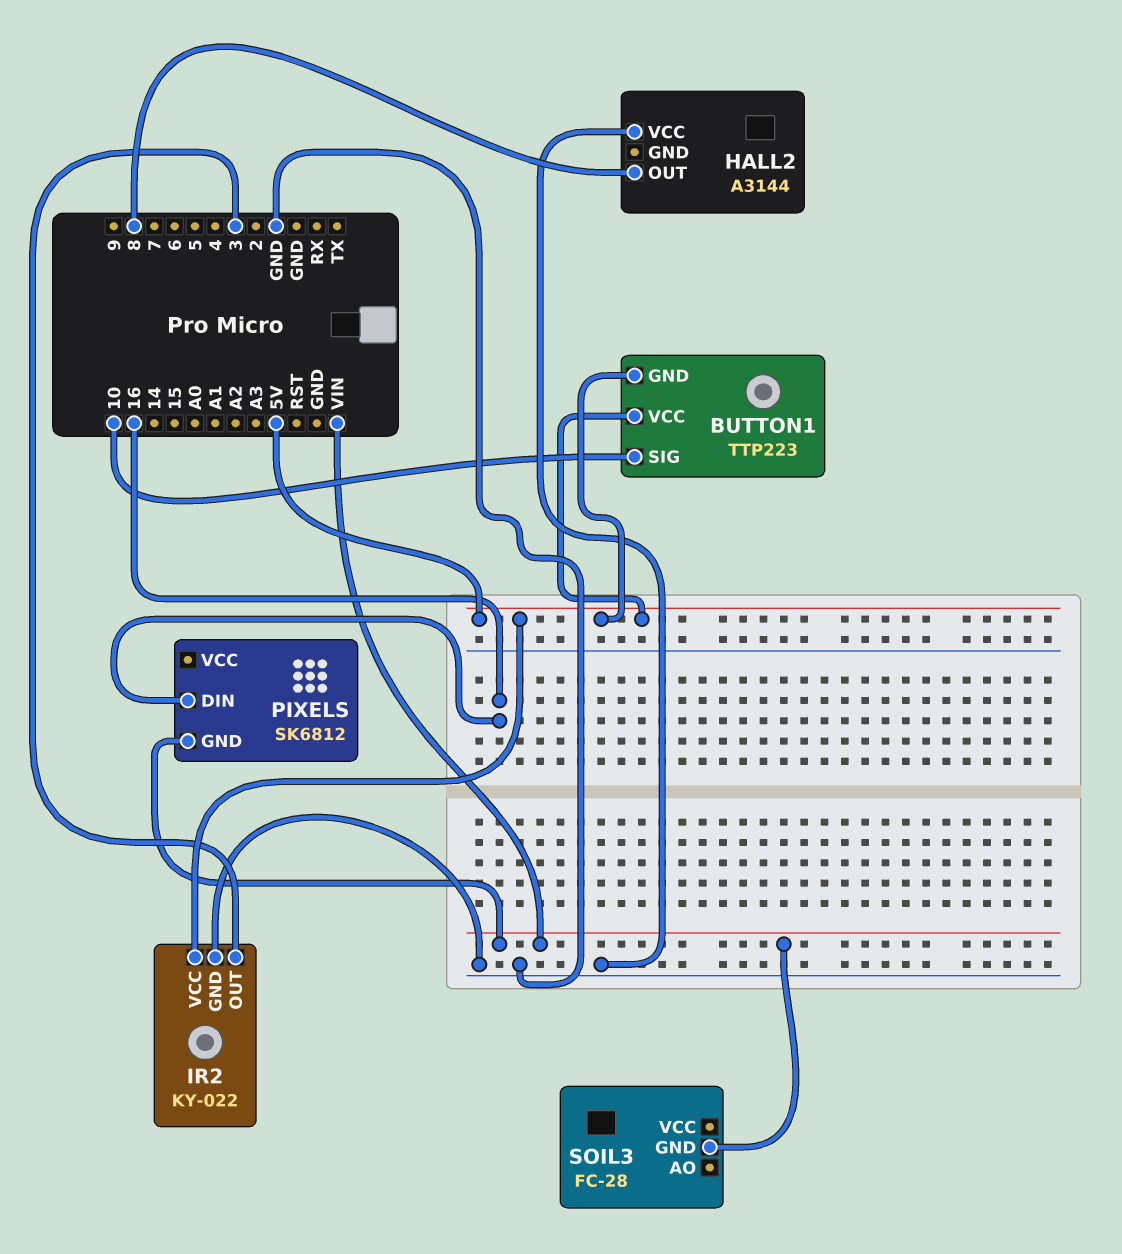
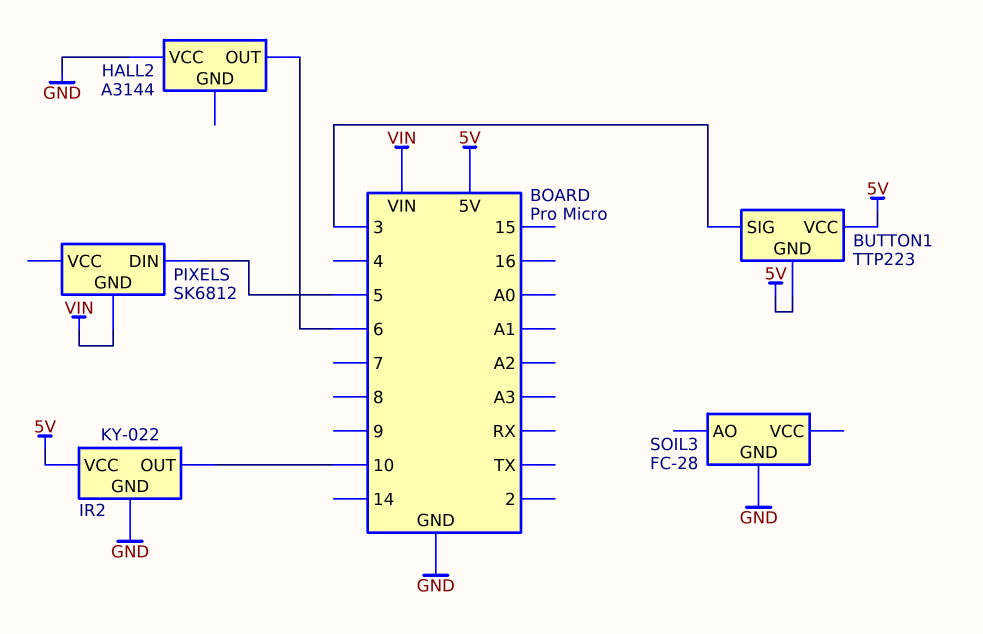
BUTTON1 pin SIG: 10 -> 3
HALL2 pin OUT: 8 -> 6
IR2 pin OUT: 3 -> 10
PIXELS pin DIN: 16 -> 5
SOIL3 pin GND: VIN -> GND

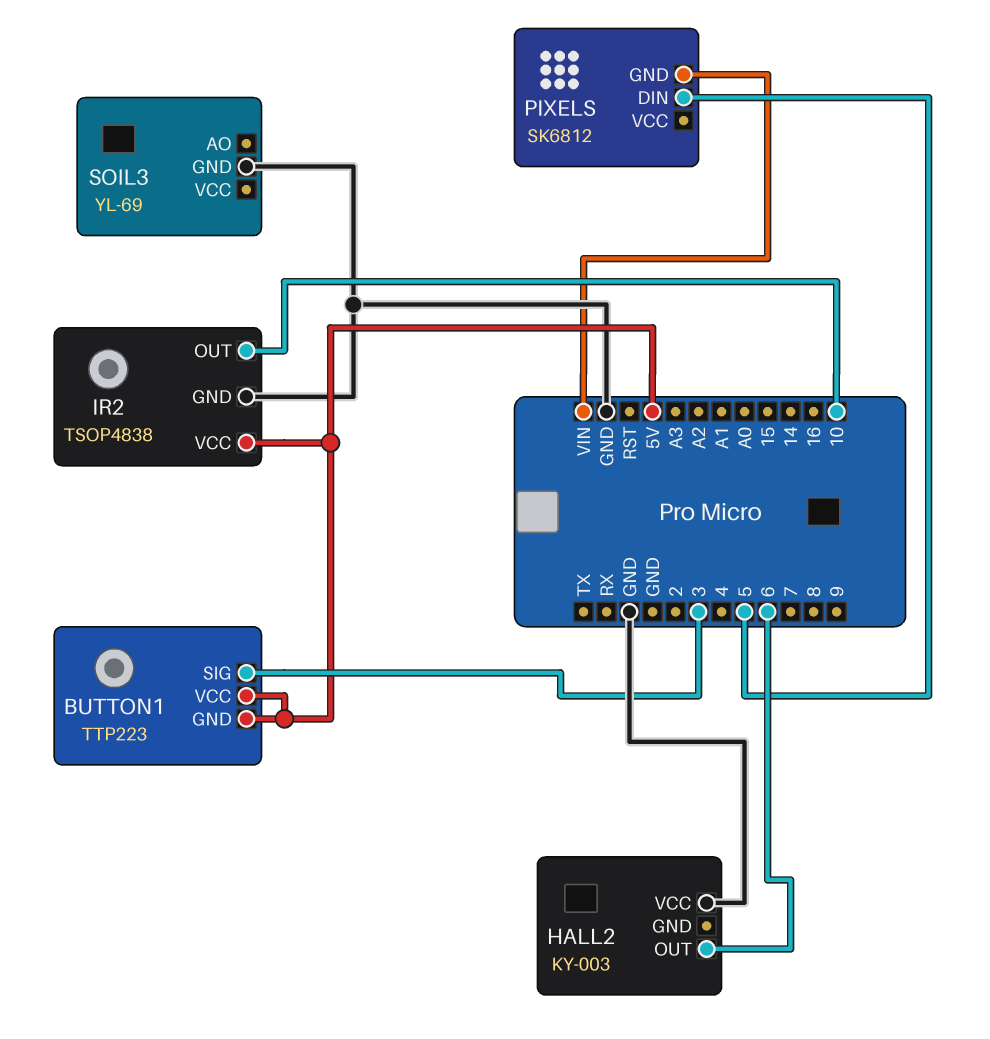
HALL2: A3144 -> KY-003
IR2: KY-022 -> TSOP4838
SOIL3: FC-28 -> YL-69

